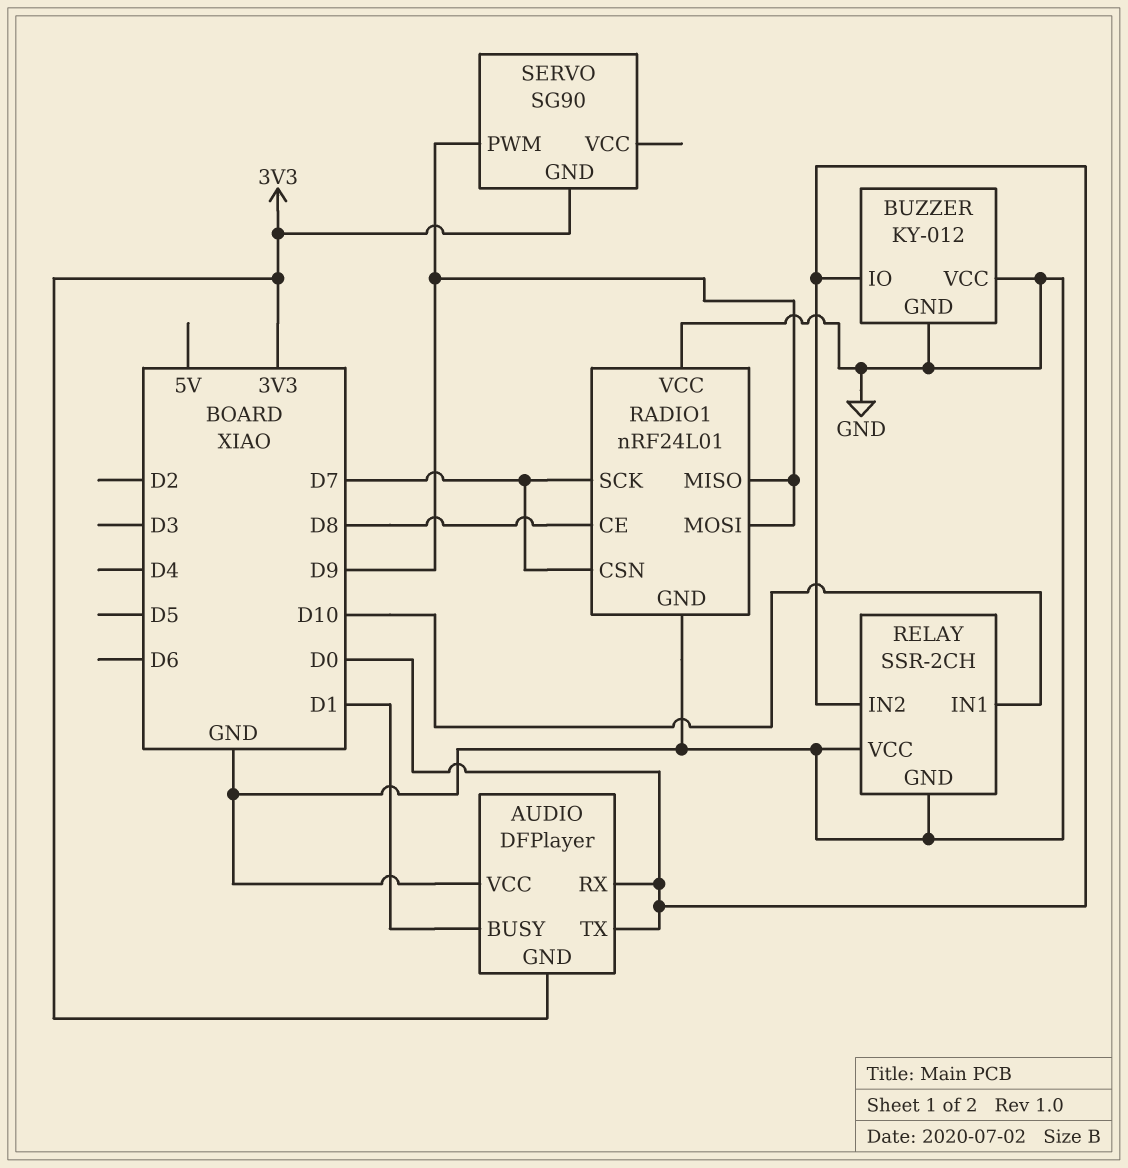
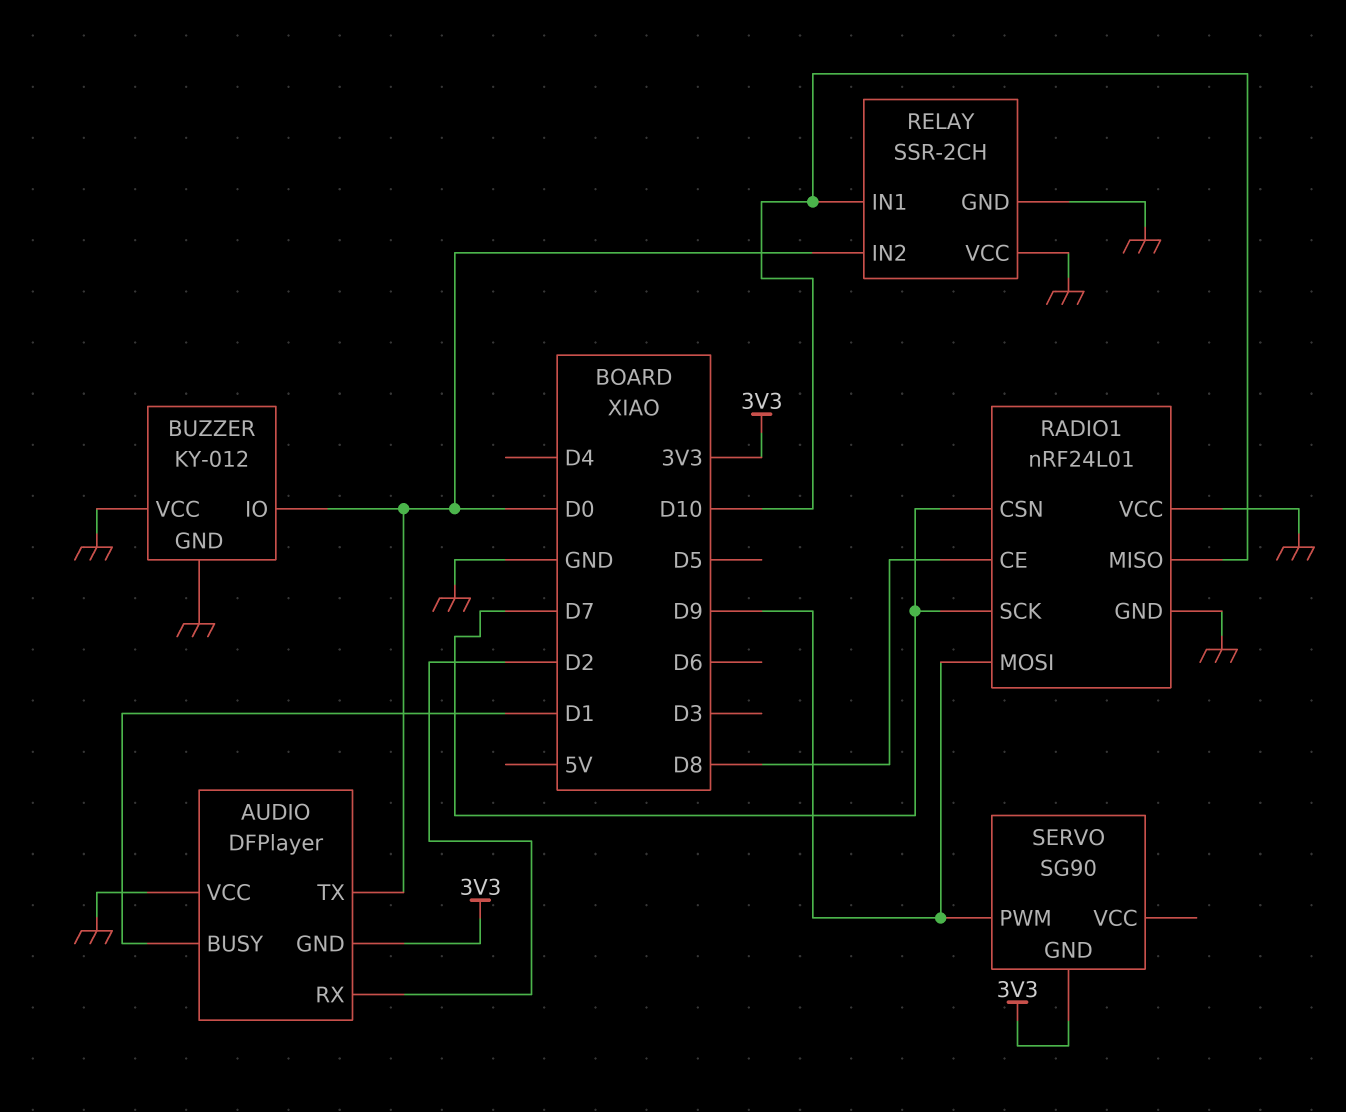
AUDIO pin RX: D0 -> D2
RADIO1 pin MISO: D9 -> D10

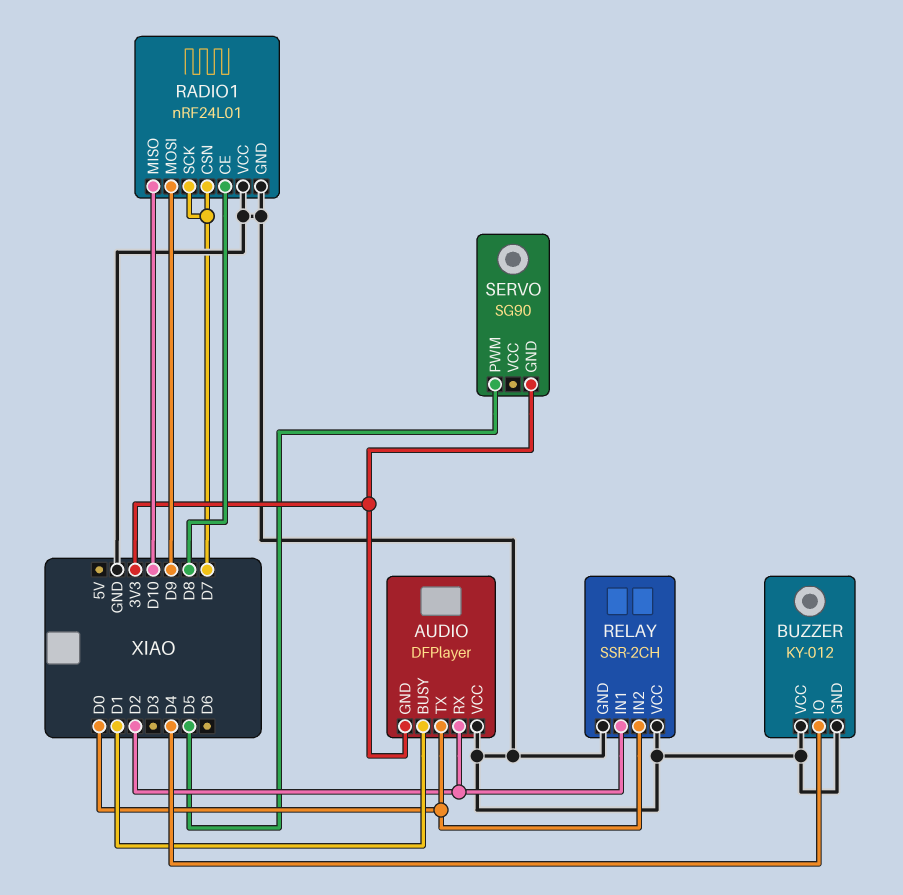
BUZZER pin IO: D0 -> D4
RELAY pin IN1: D10 -> D2
SERVO pin PWM: D9 -> D5

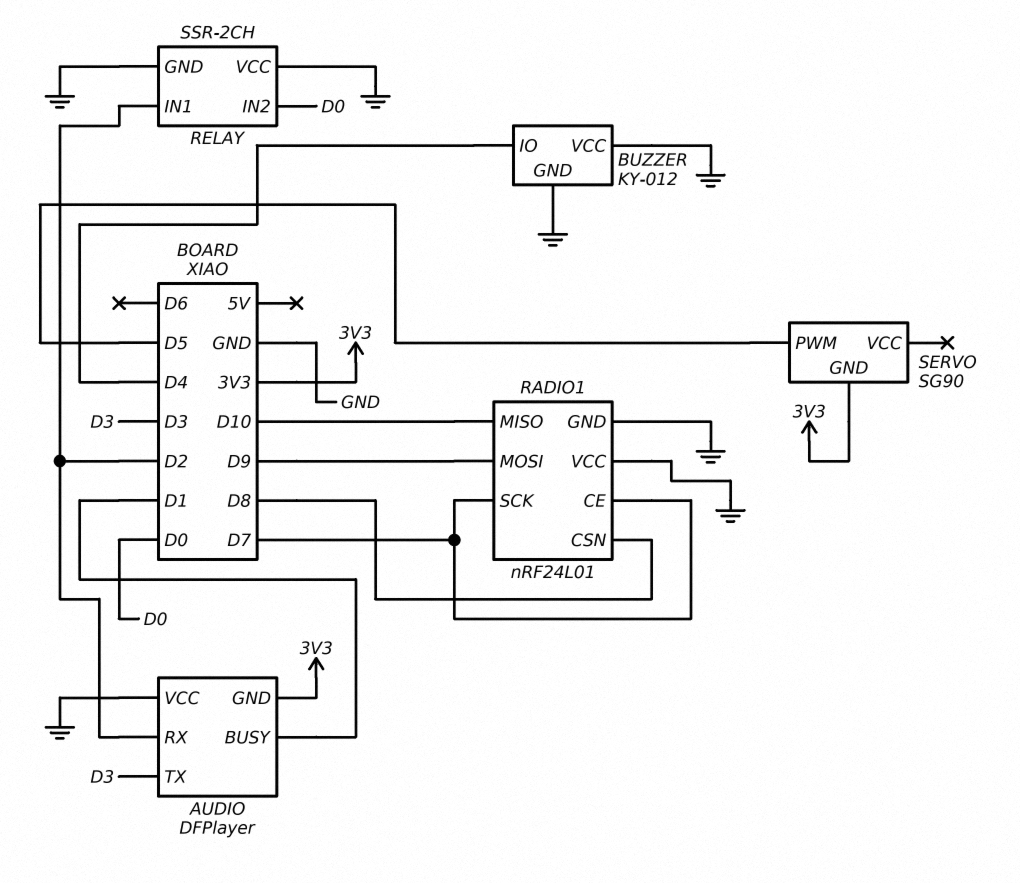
AUDIO pin TX: D0 -> D3
RADIO1 pin CE: D8 -> D7
RADIO1 pin CSN: D7 -> D8

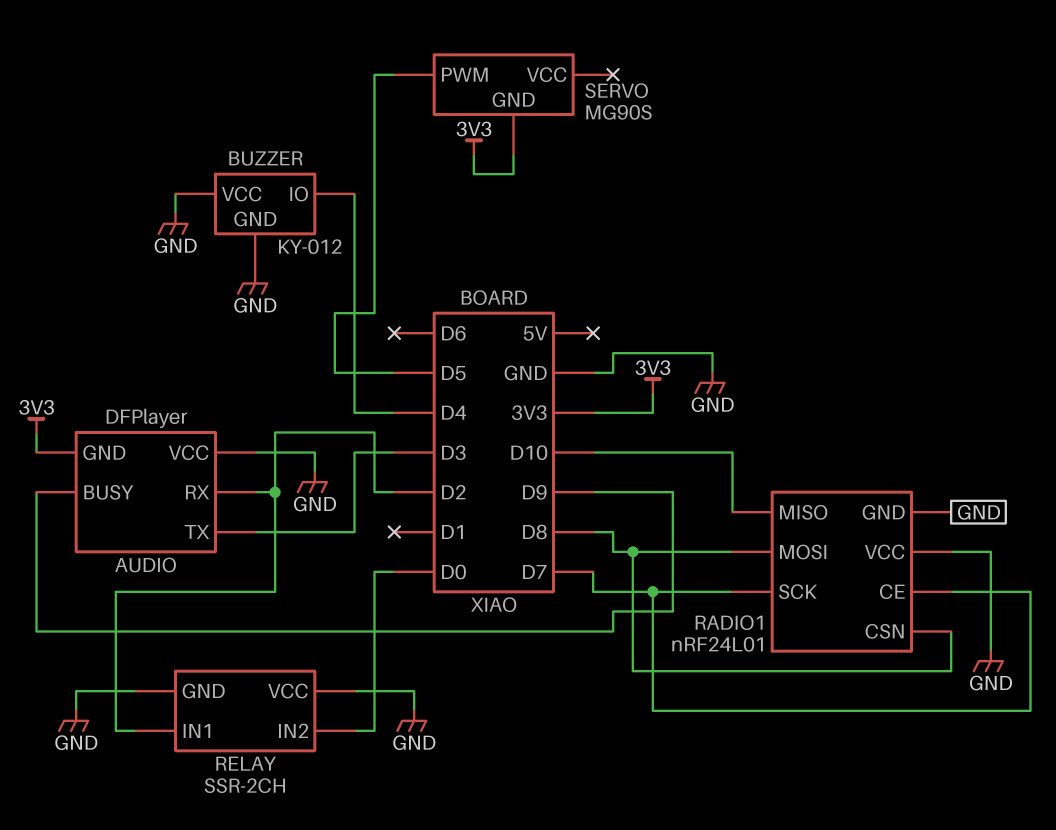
AUDIO pin BUSY: D1 -> D9
RADIO1 pin MOSI: D9 -> D8
SERVO: SG90 -> MG90S

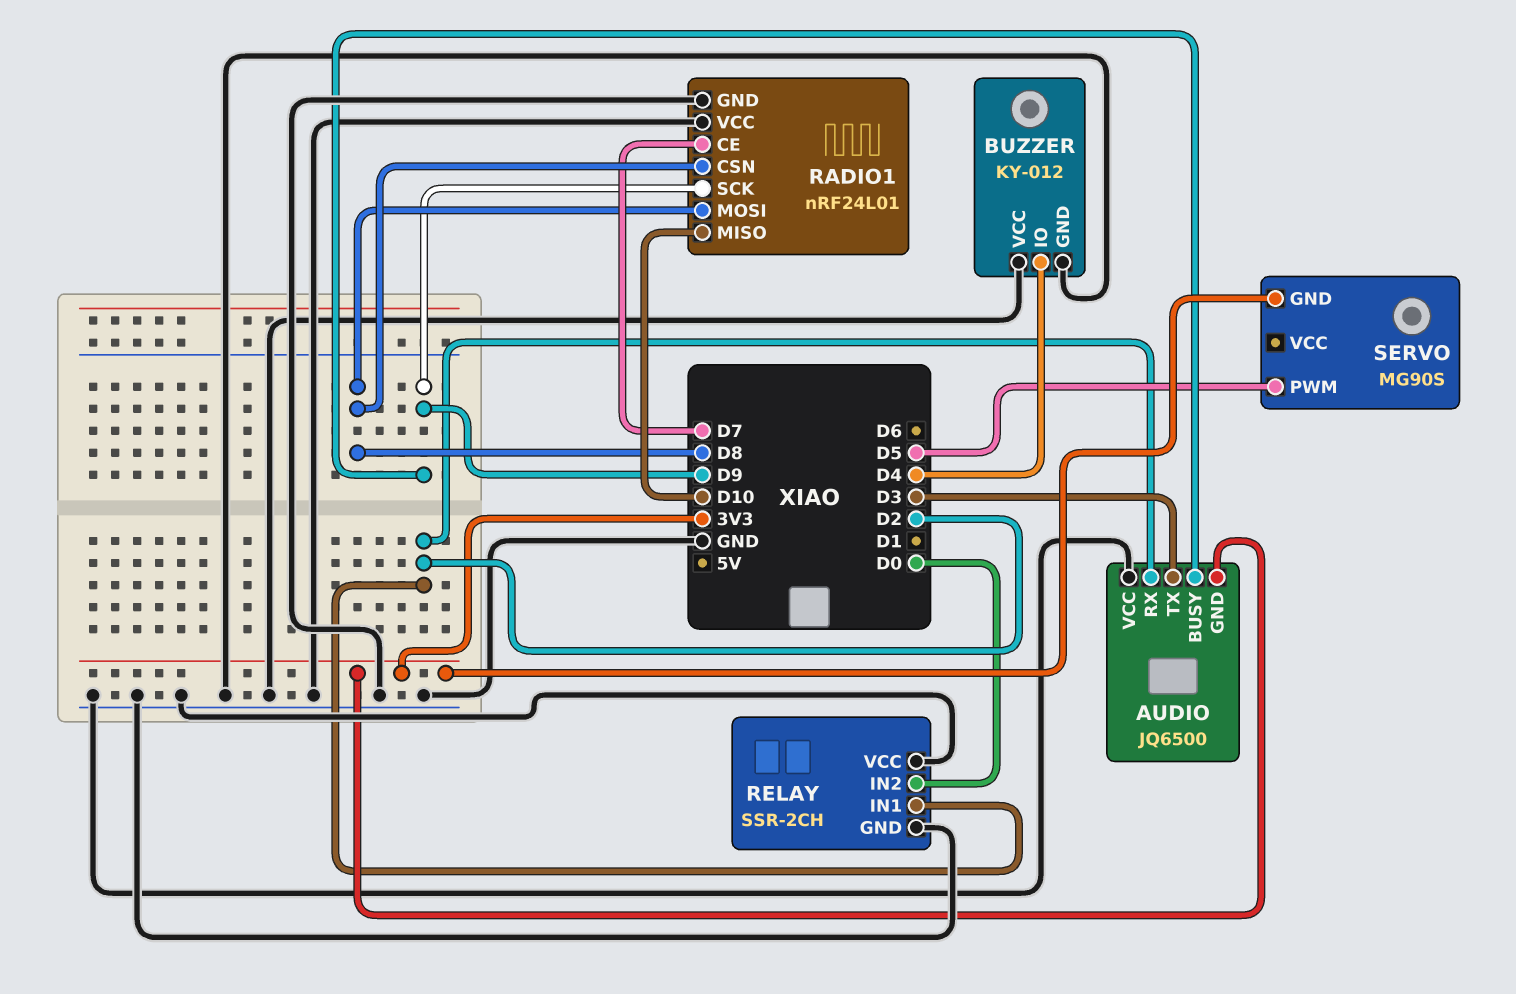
AUDIO: DFPlayer -> JQ6500
RADIO1 pin SCK: D7 -> D9

